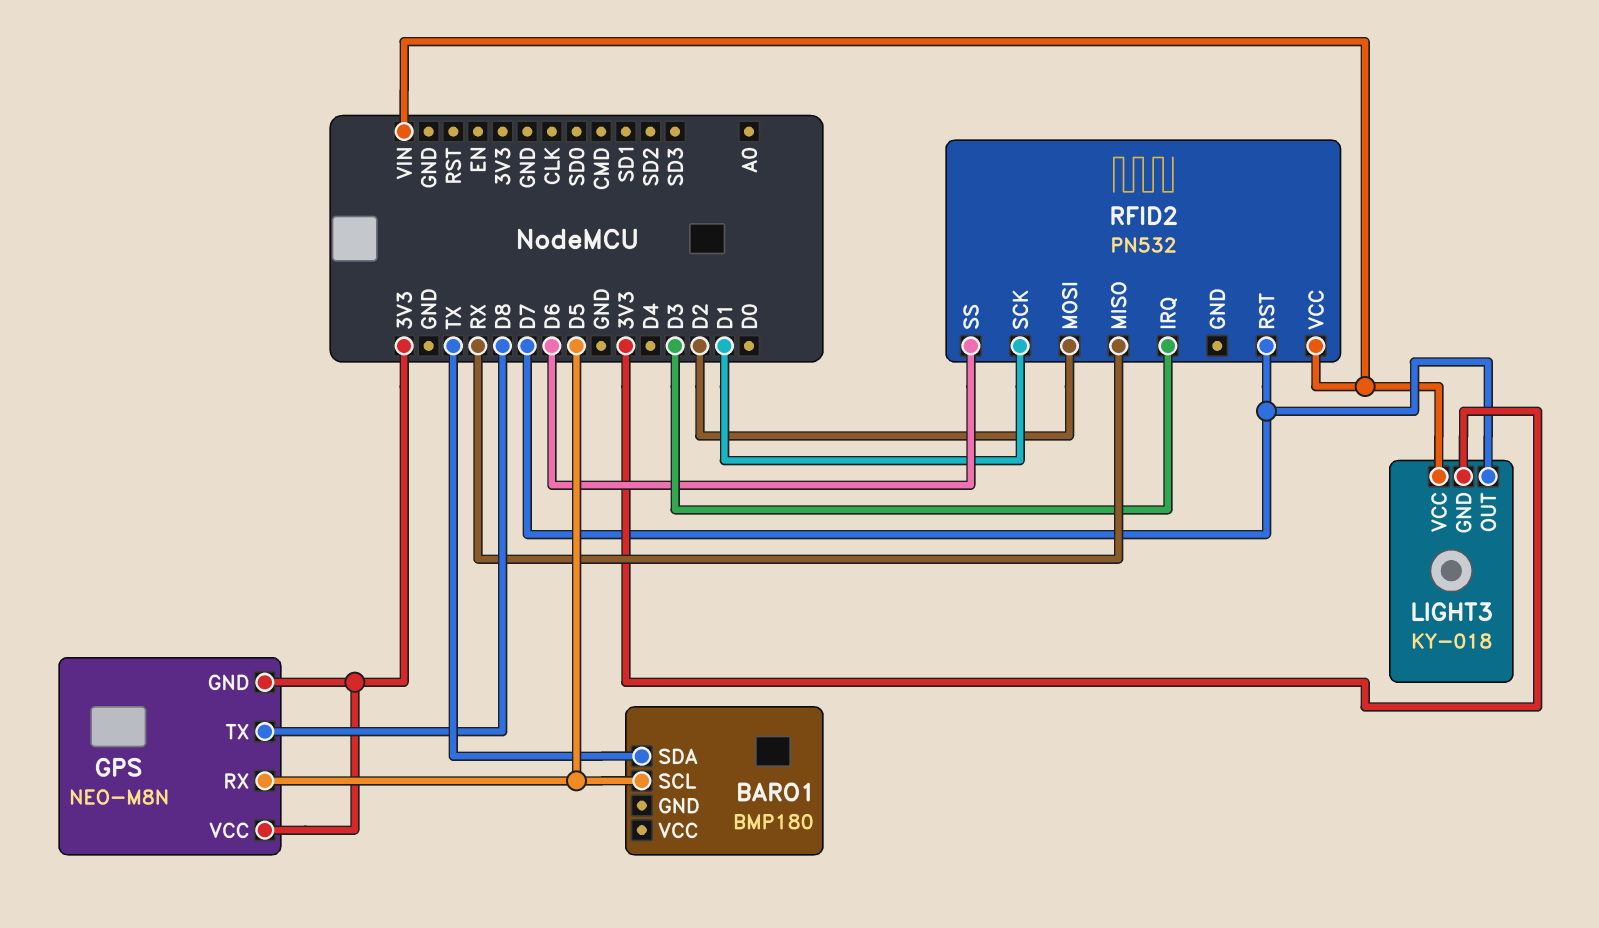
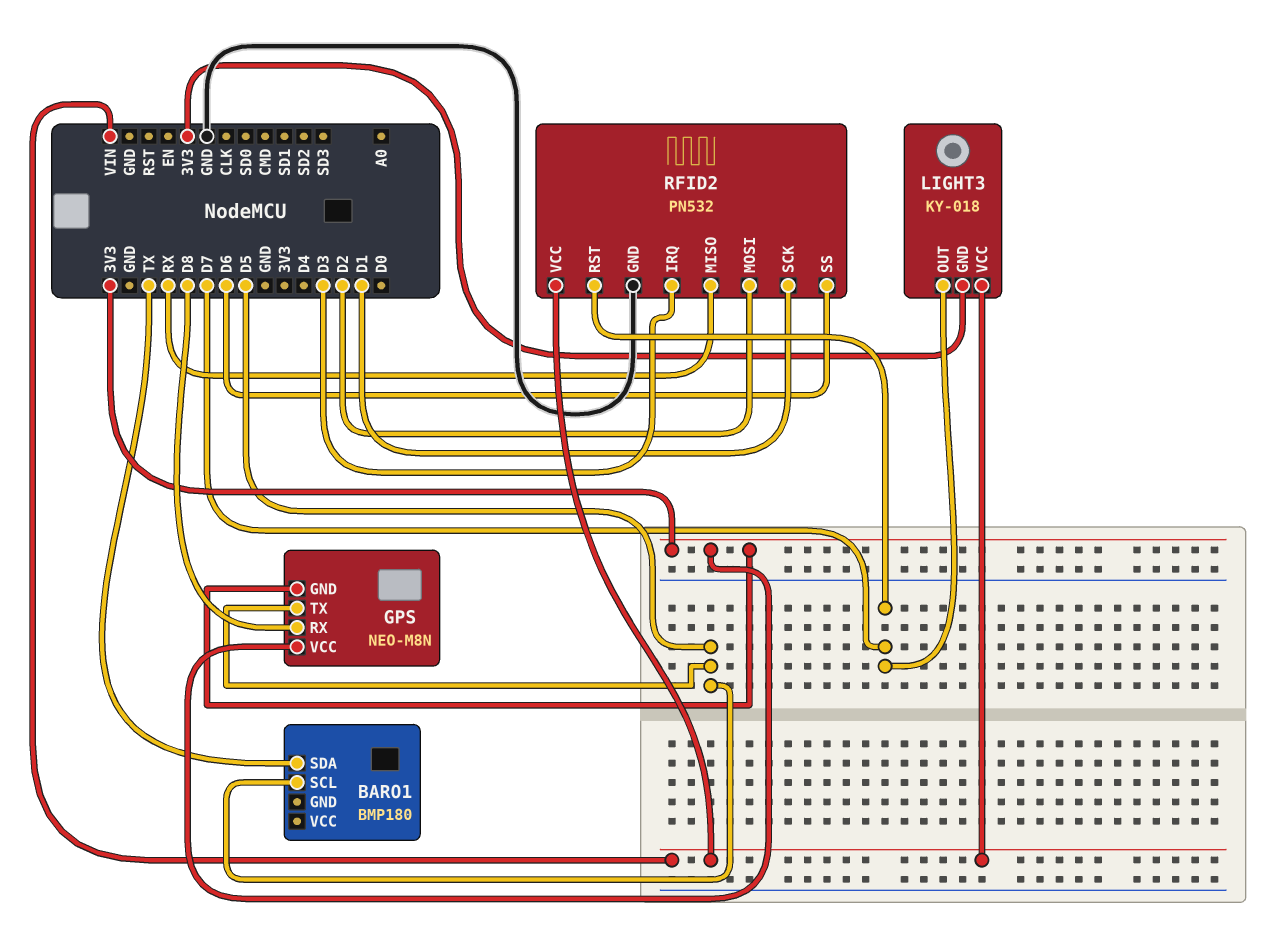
GPS pin RX: D5 -> D8
GPS pin TX: D8 -> D5
RFID2 pin GND: none -> GND

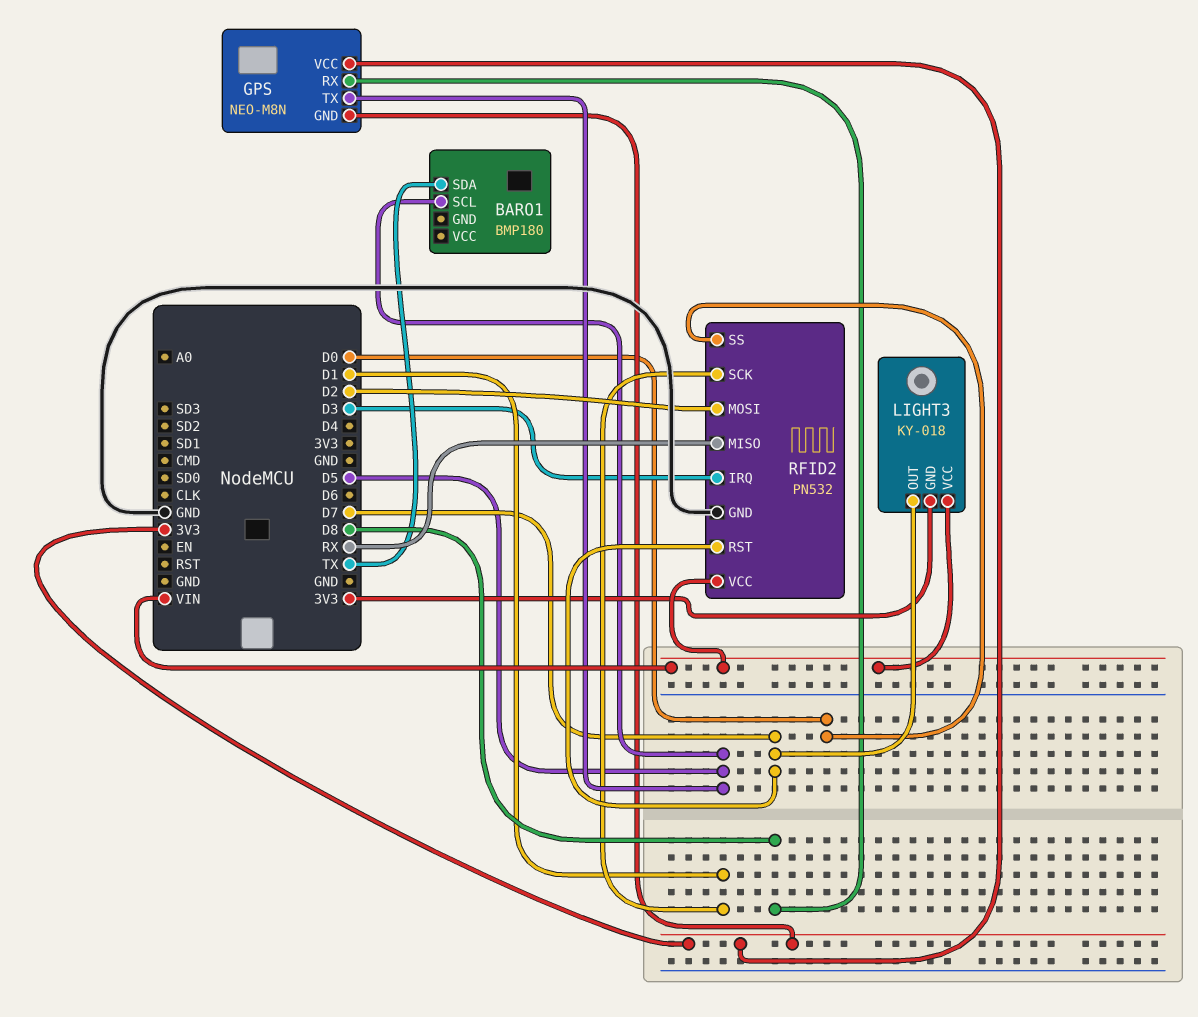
RFID2 pin SS: D6 -> D0

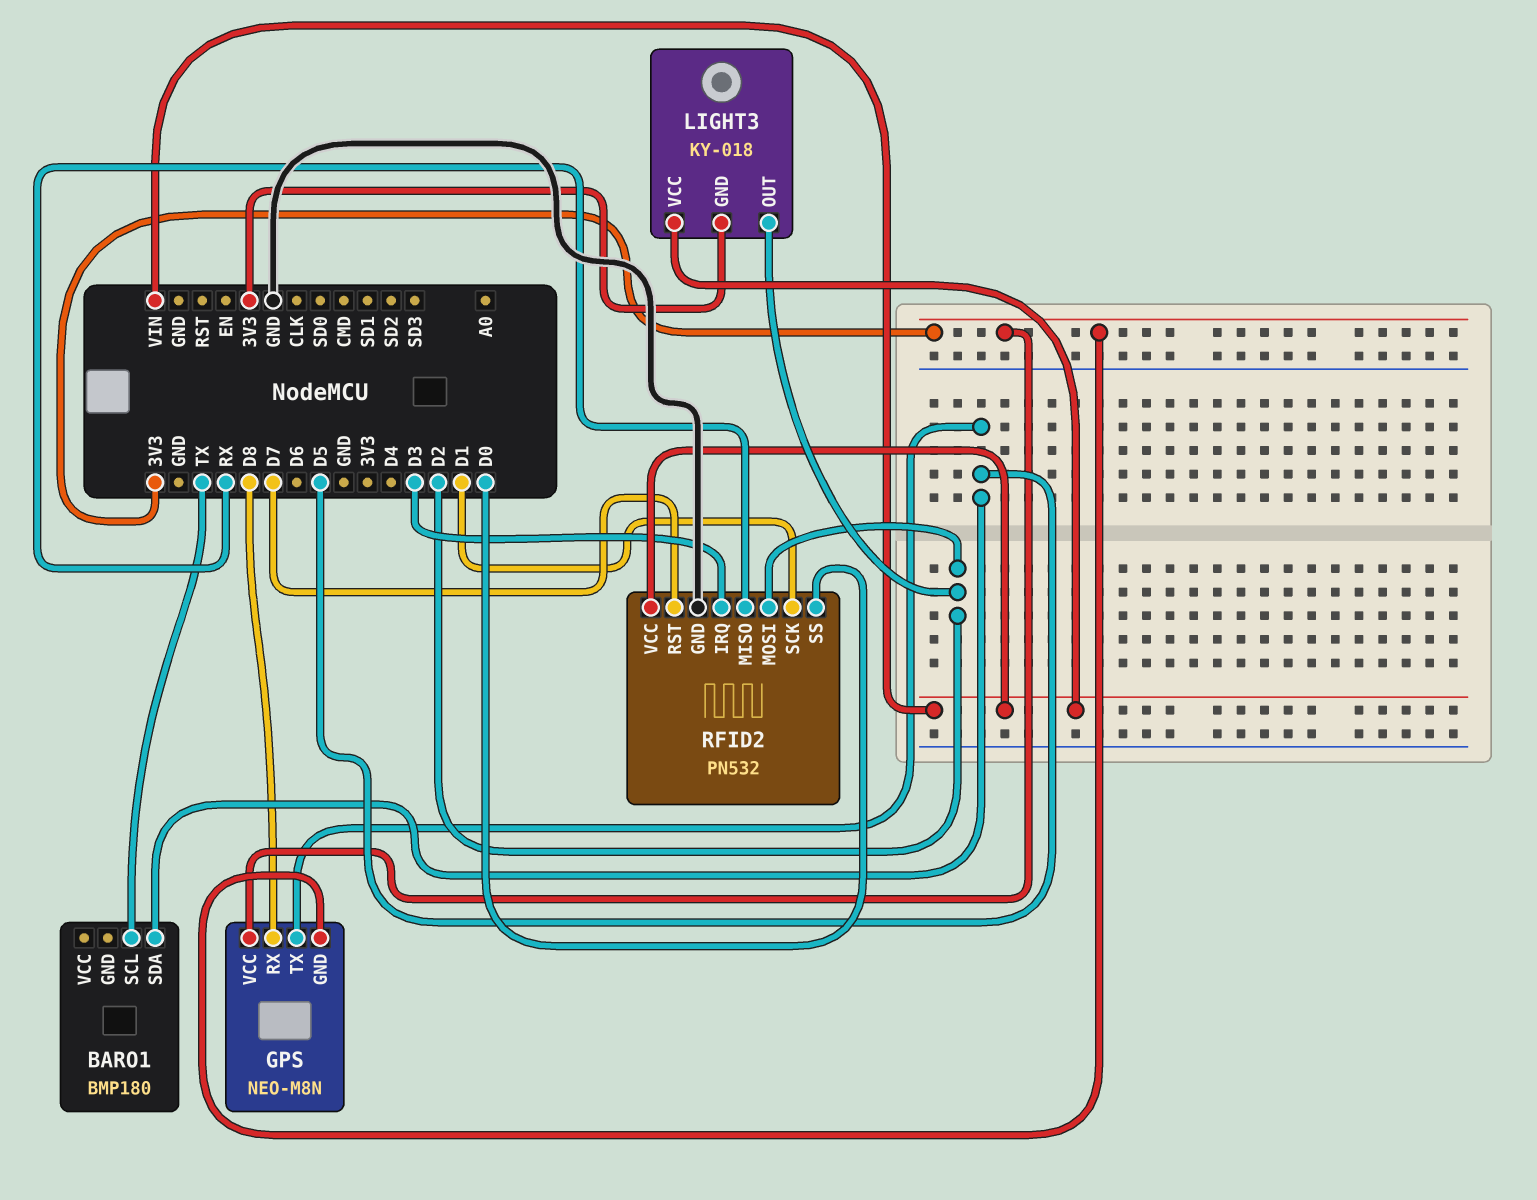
BARO1 pin SCL: D5 -> TX
BARO1 pin SDA: TX -> D5
LIGHT3 pin OUT: D7 -> D2

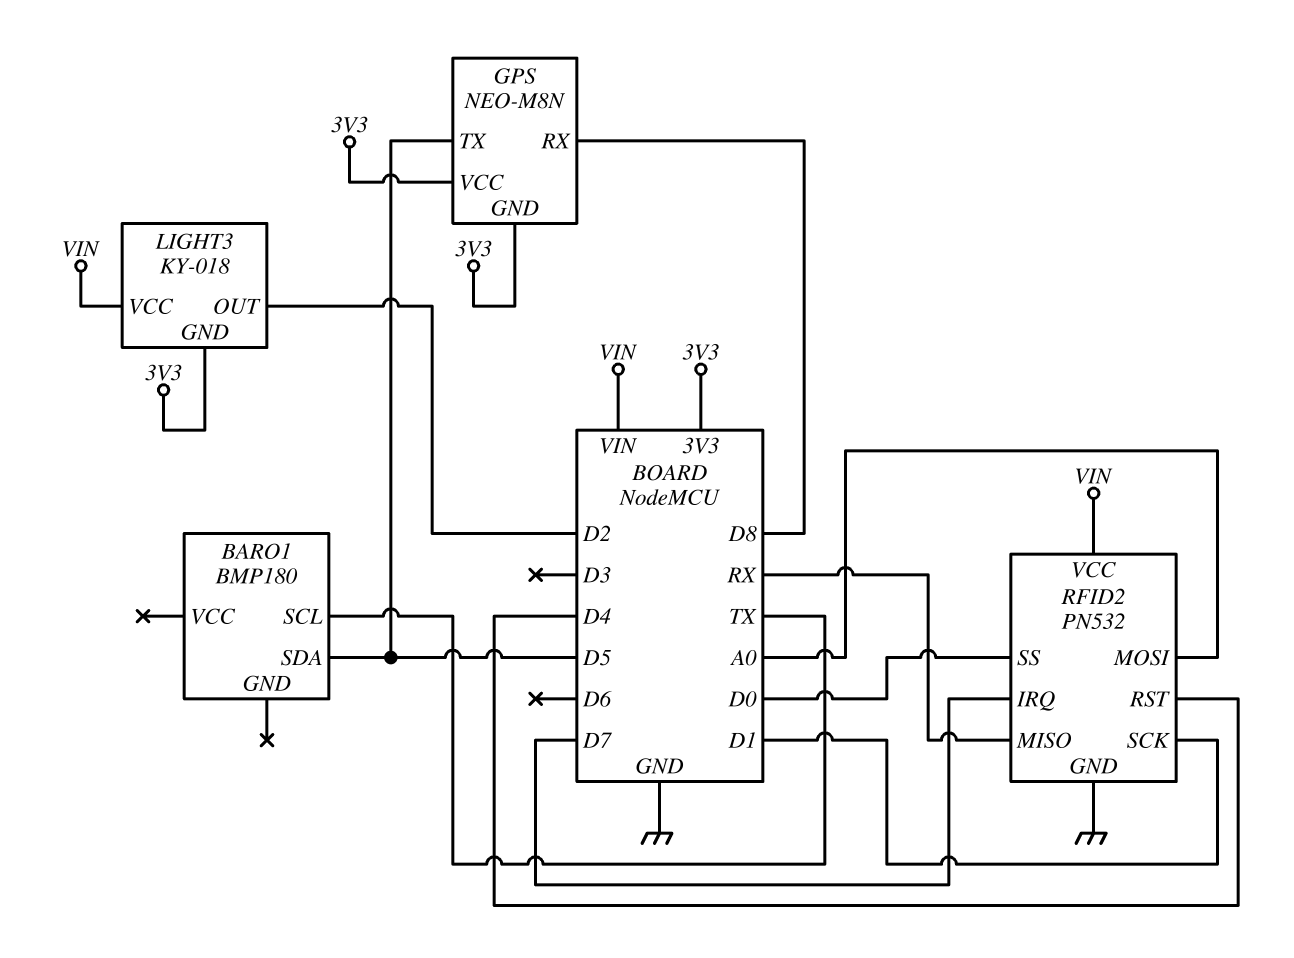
RFID2 pin IRQ: D3 -> D7
RFID2 pin MOSI: D2 -> A0
RFID2 pin RST: D7 -> D4

